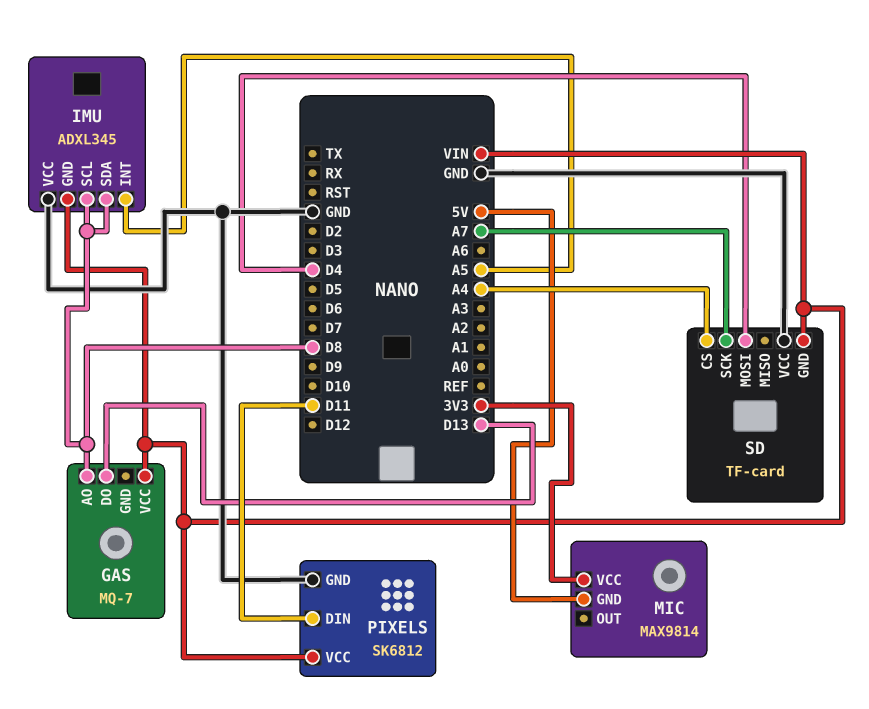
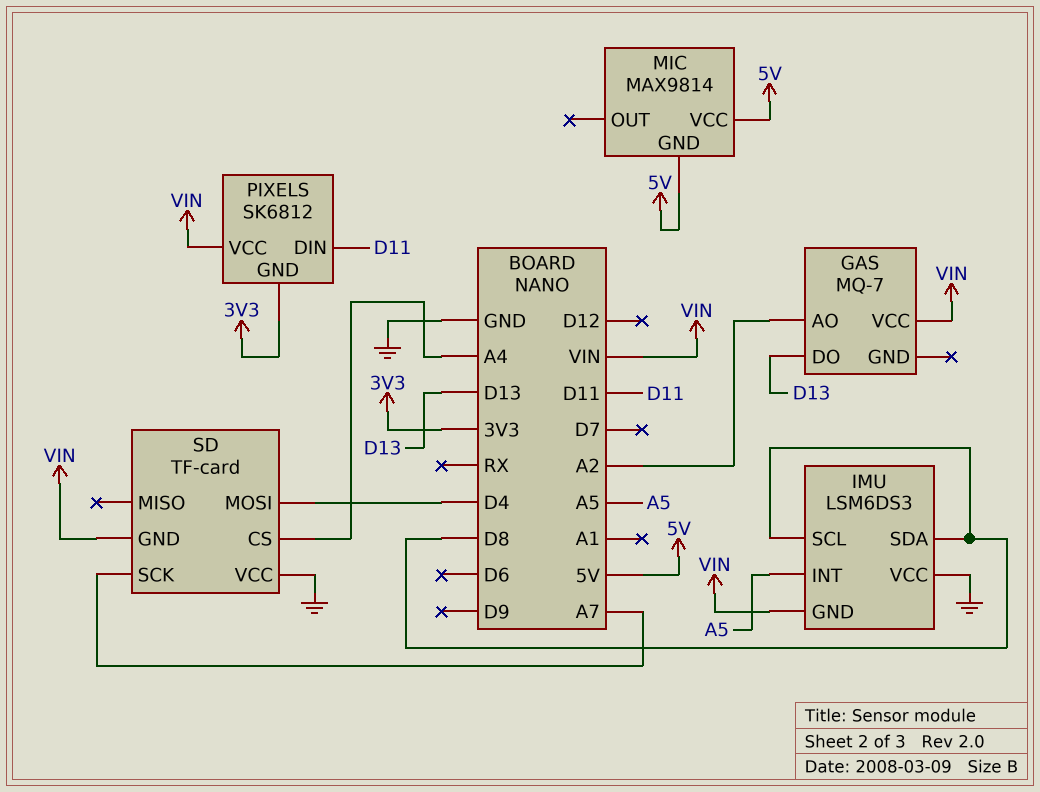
GAS pin AO: D8 -> A2
IMU: ADXL345 -> LSM6DS3
MIC pin VCC: 3V3 -> 5V
PIXELS pin GND: GND -> 3V3

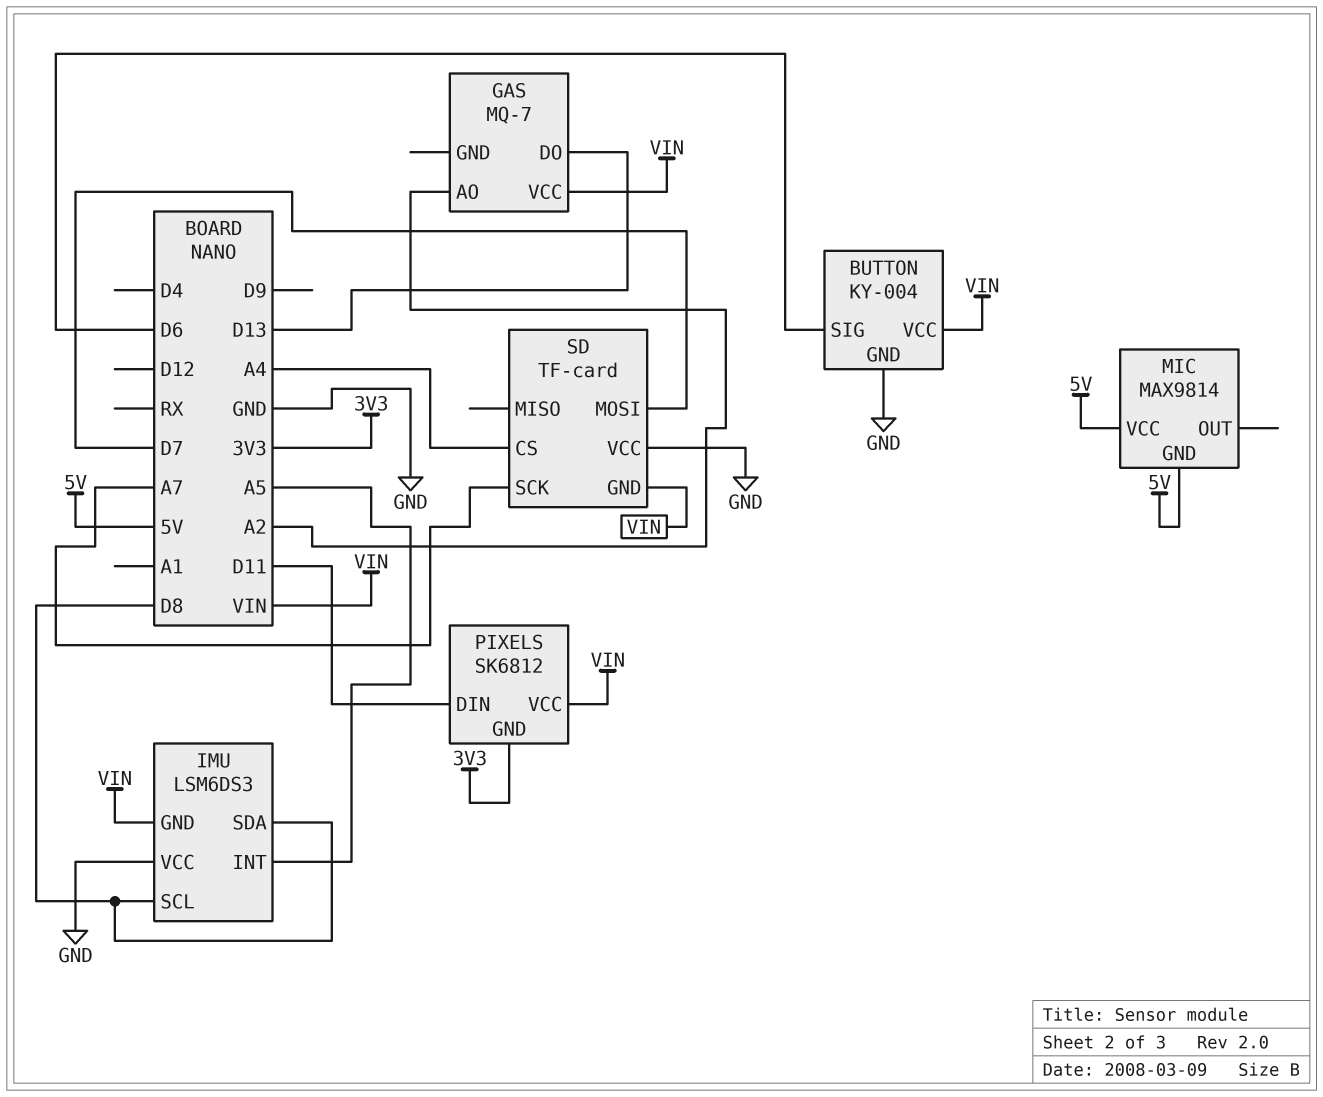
BUTTON: none -> KY-004
BUTTON pin GND: none -> GND
BUTTON pin SIG: none -> D6
BUTTON pin VCC: none -> VIN
SD pin MOSI: D4 -> D7

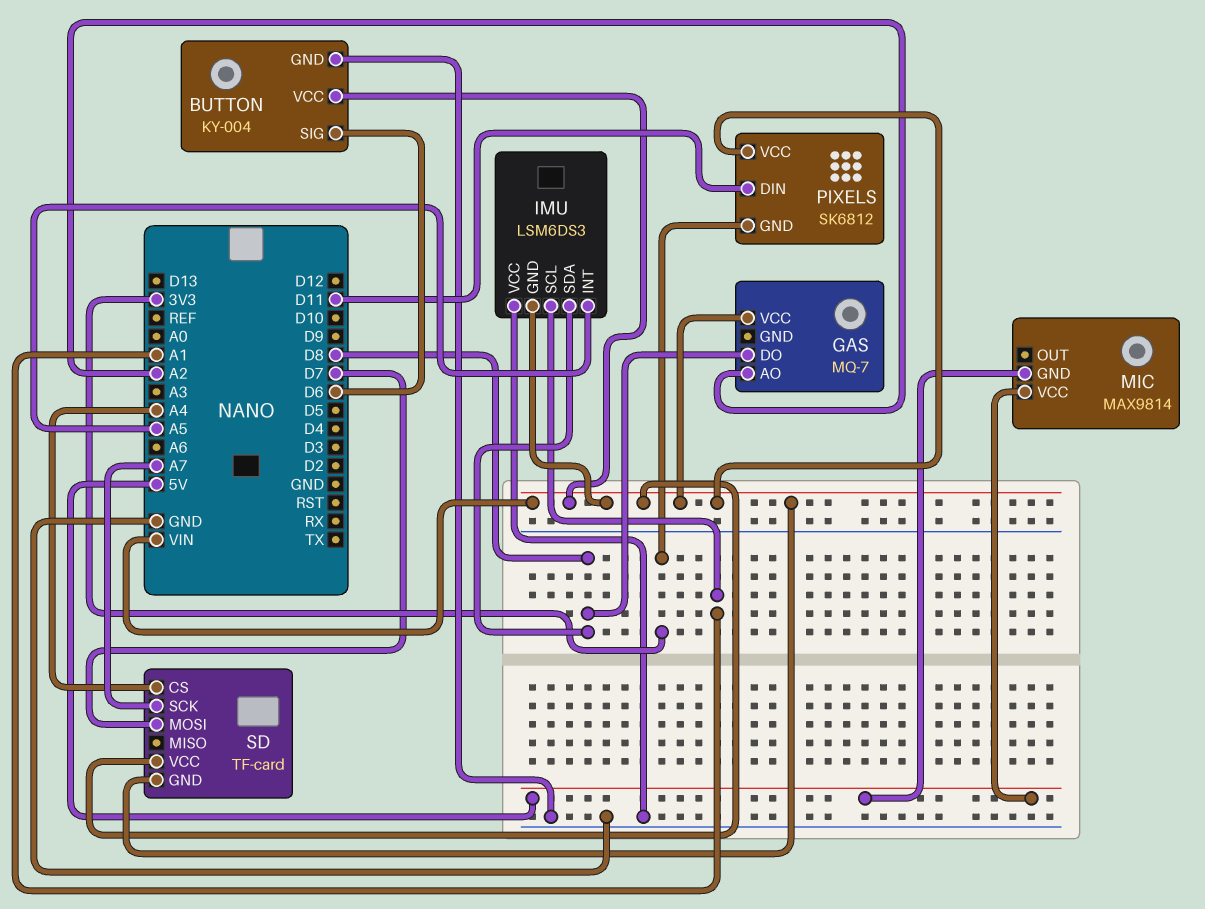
GAS pin DO: D13 -> D8
IMU pin SCL: D8 -> A1
SD pin VCC: GND -> VIN

